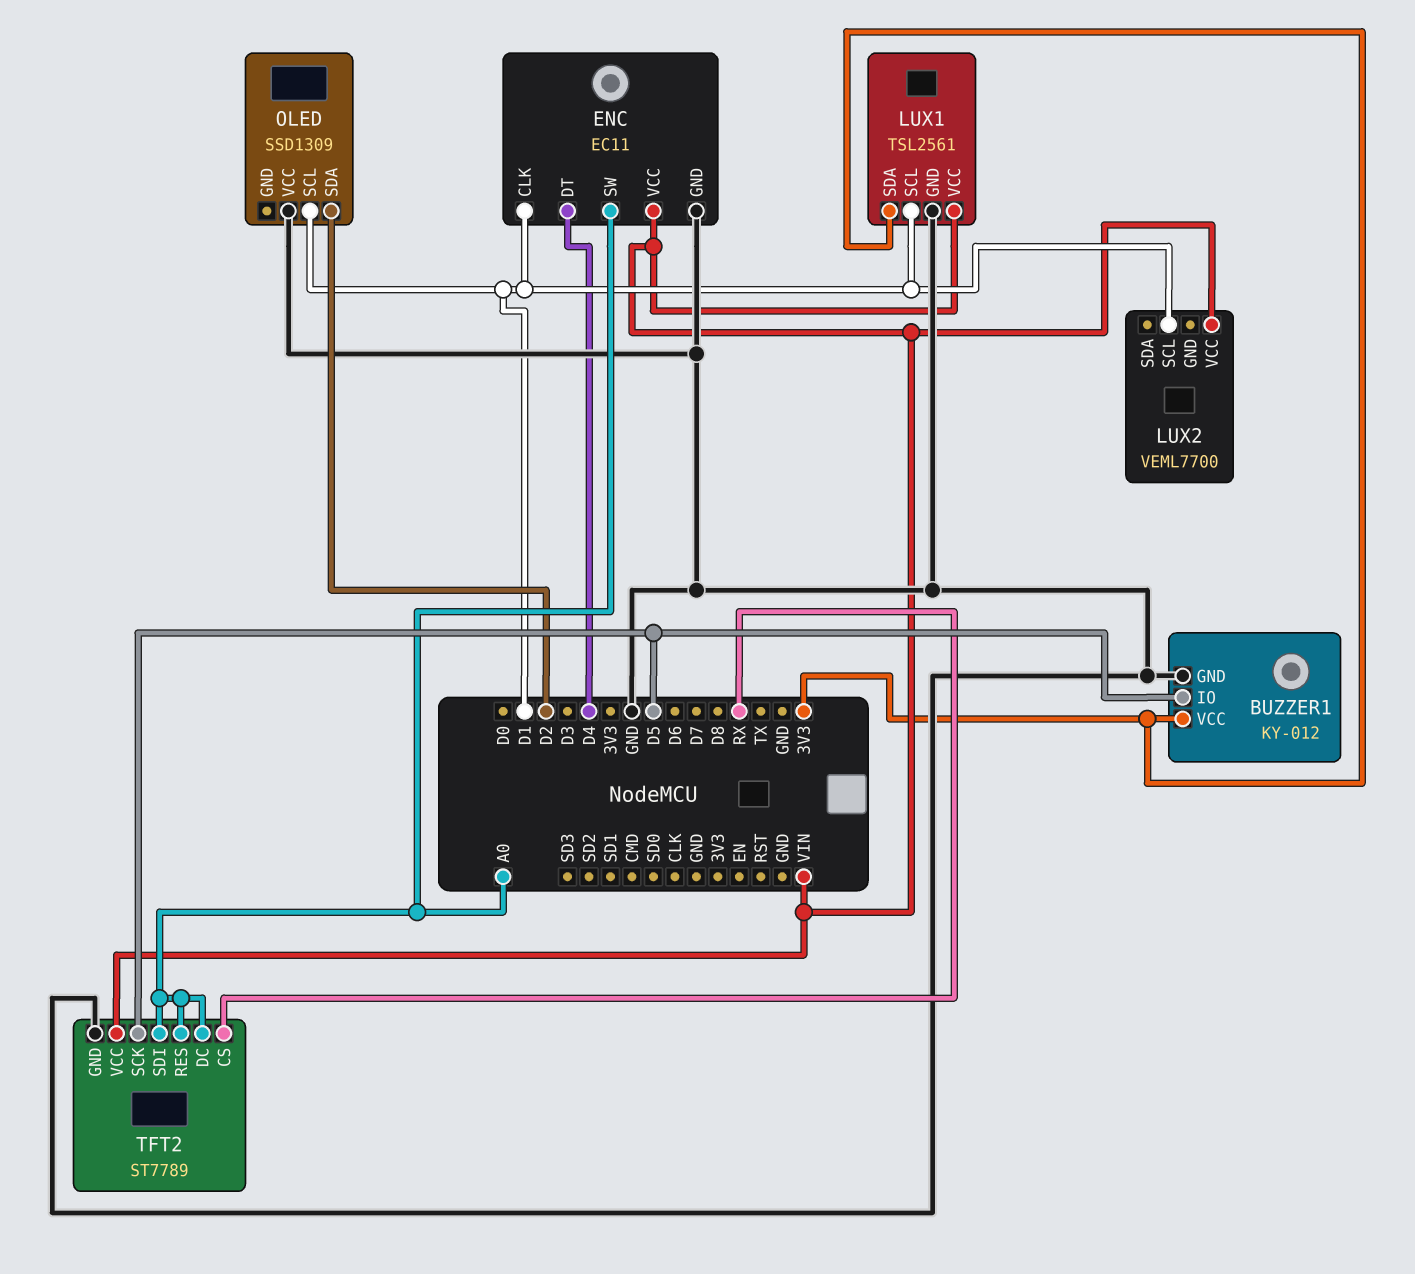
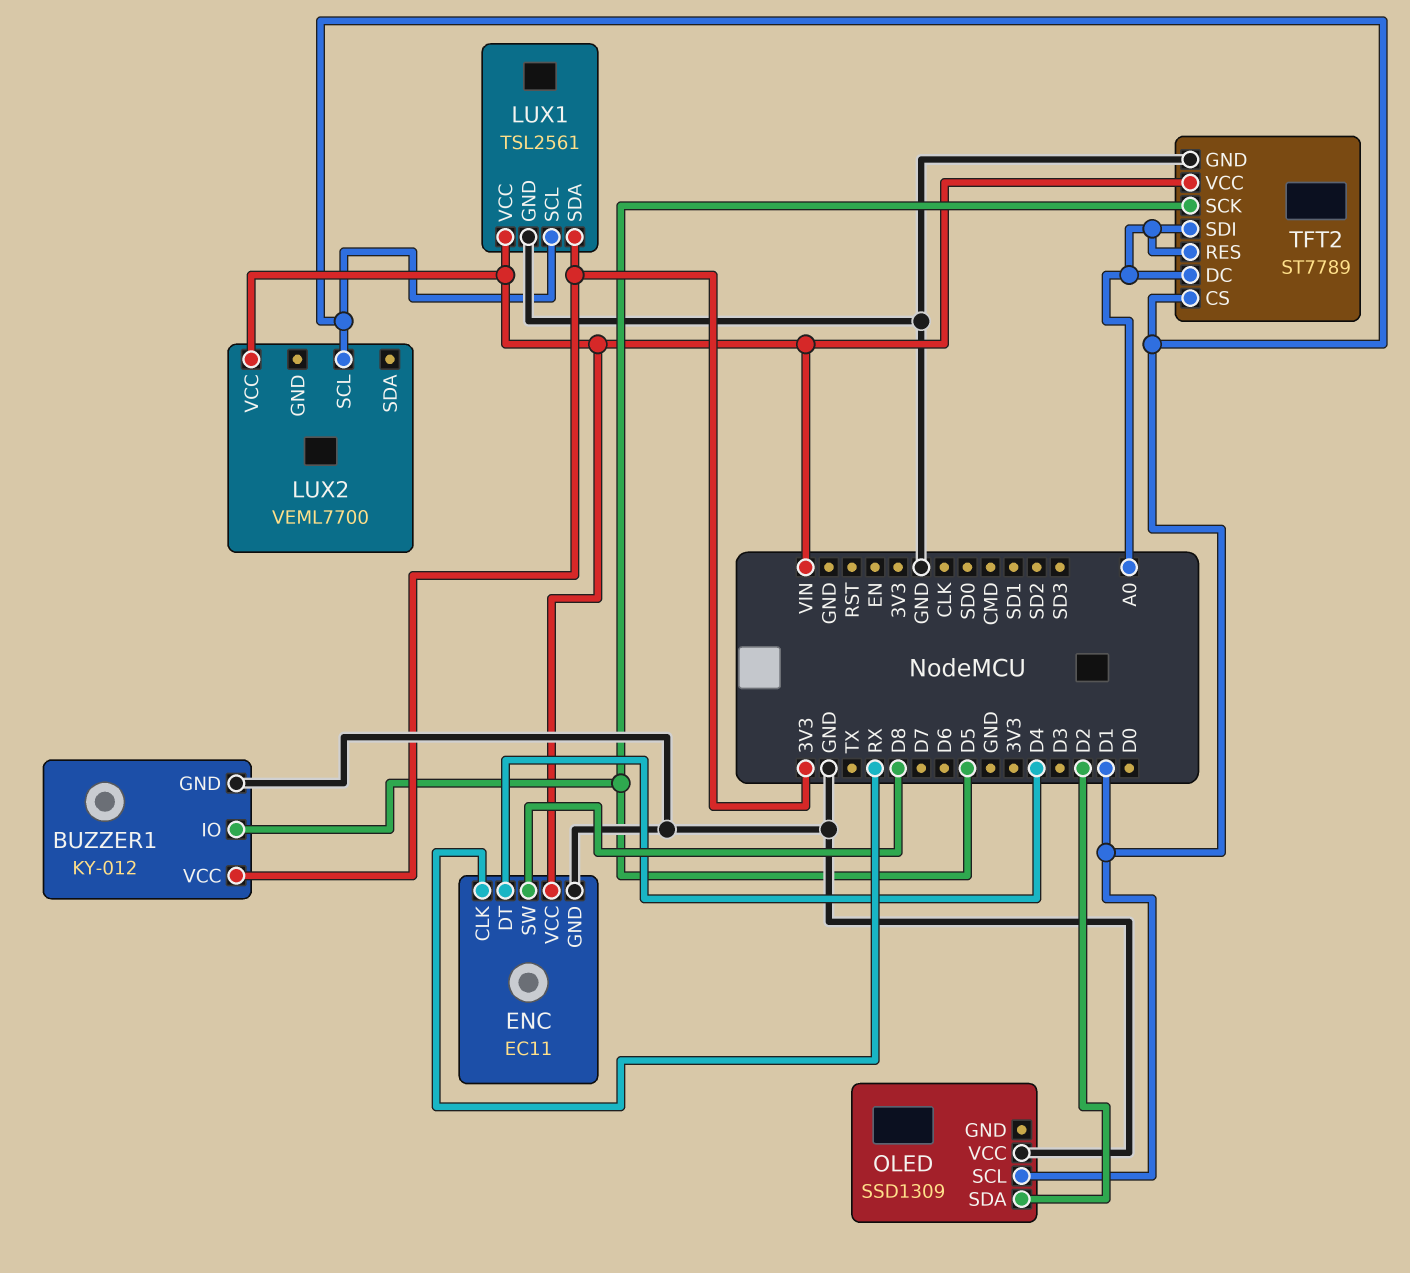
ENC pin CLK: D1 -> RX
ENC pin SW: A0 -> D8
TFT2 pin CS: RX -> D1

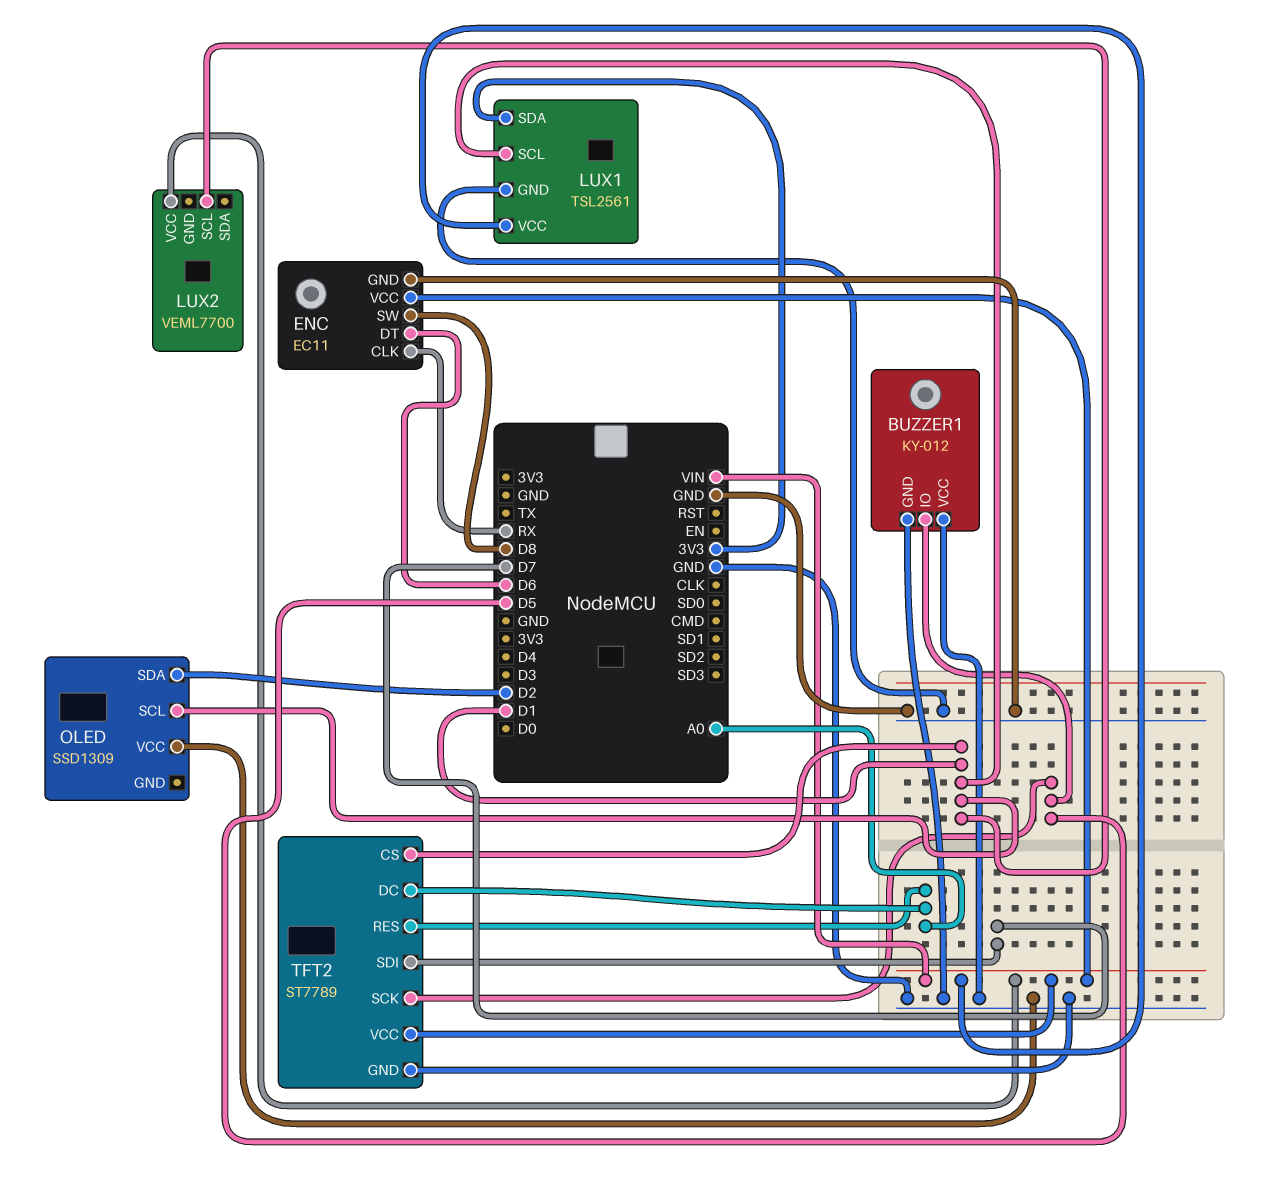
BUZZER1 pin VCC: 3V3 -> GND
ENC pin DT: D4 -> D6
TFT2 pin SDI: A0 -> D7

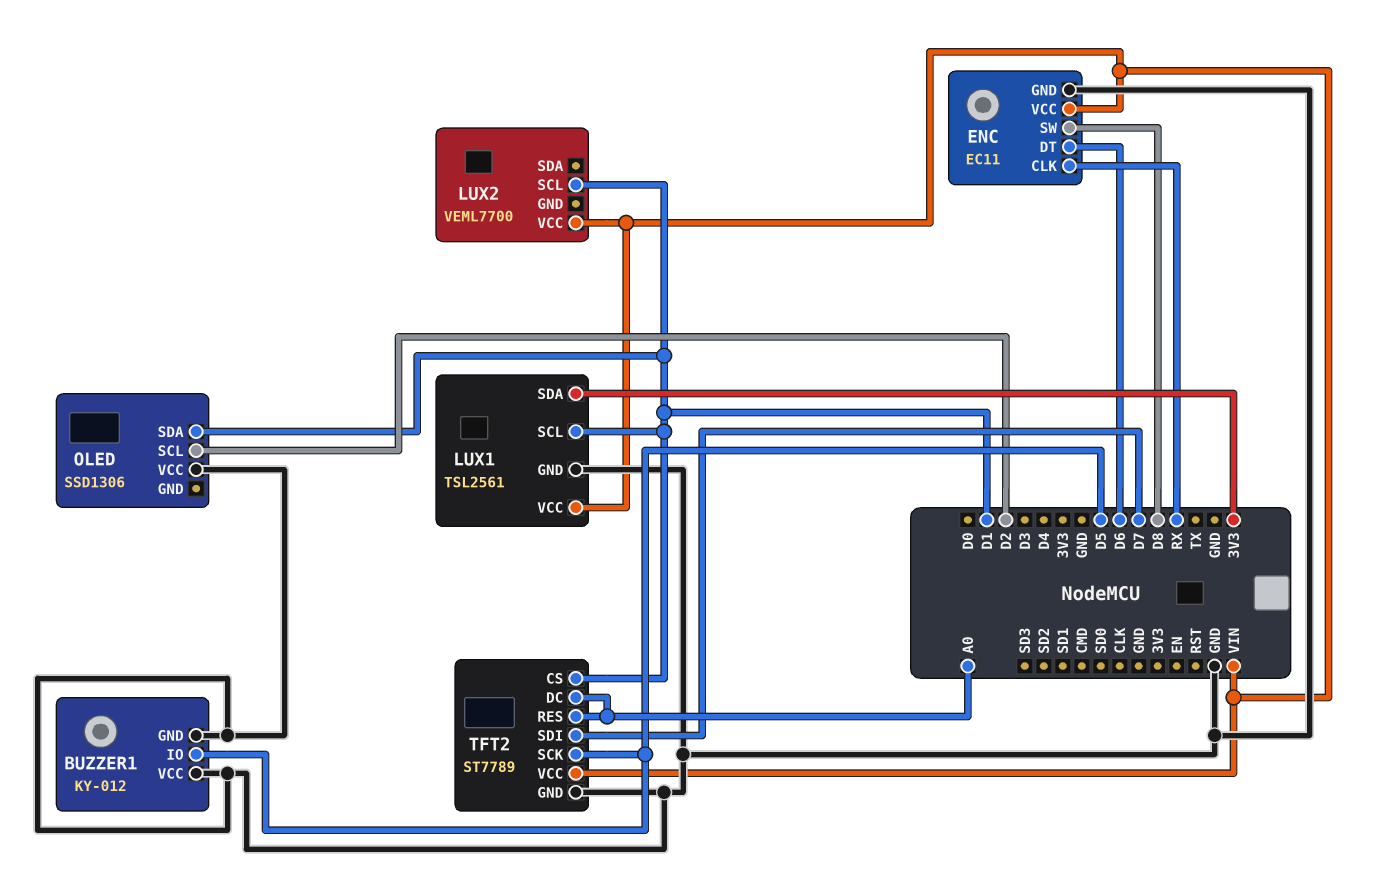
OLED: SSD1309 -> SSD1306
OLED pin SCL: D1 -> D2
OLED pin SDA: D2 -> D1

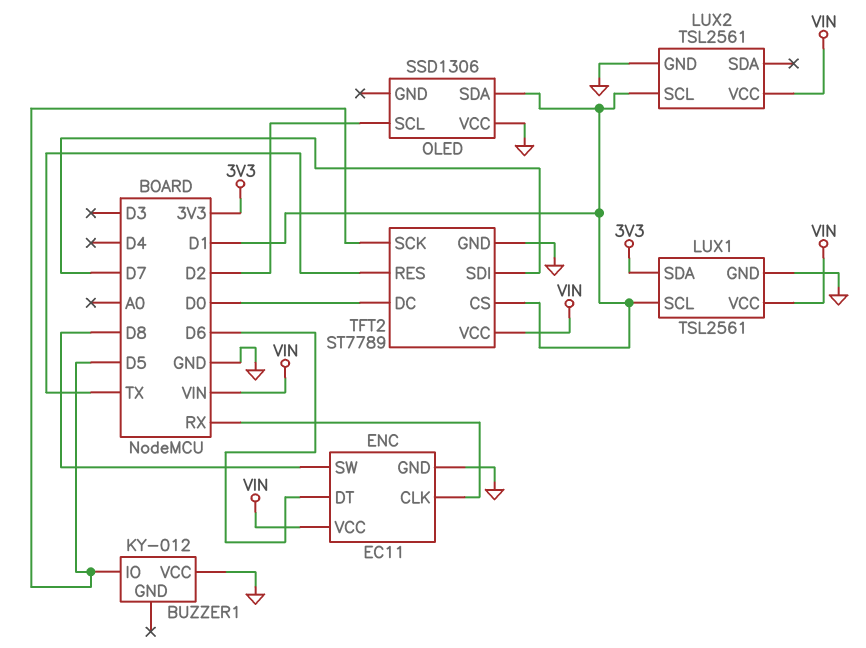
BUZZER1 pin GND: GND -> none
LUX2: VEML7700 -> TSL2561
LUX2 pin GND: none -> GND
TFT2 pin DC: A0 -> D0
TFT2 pin RES: A0 -> TX

